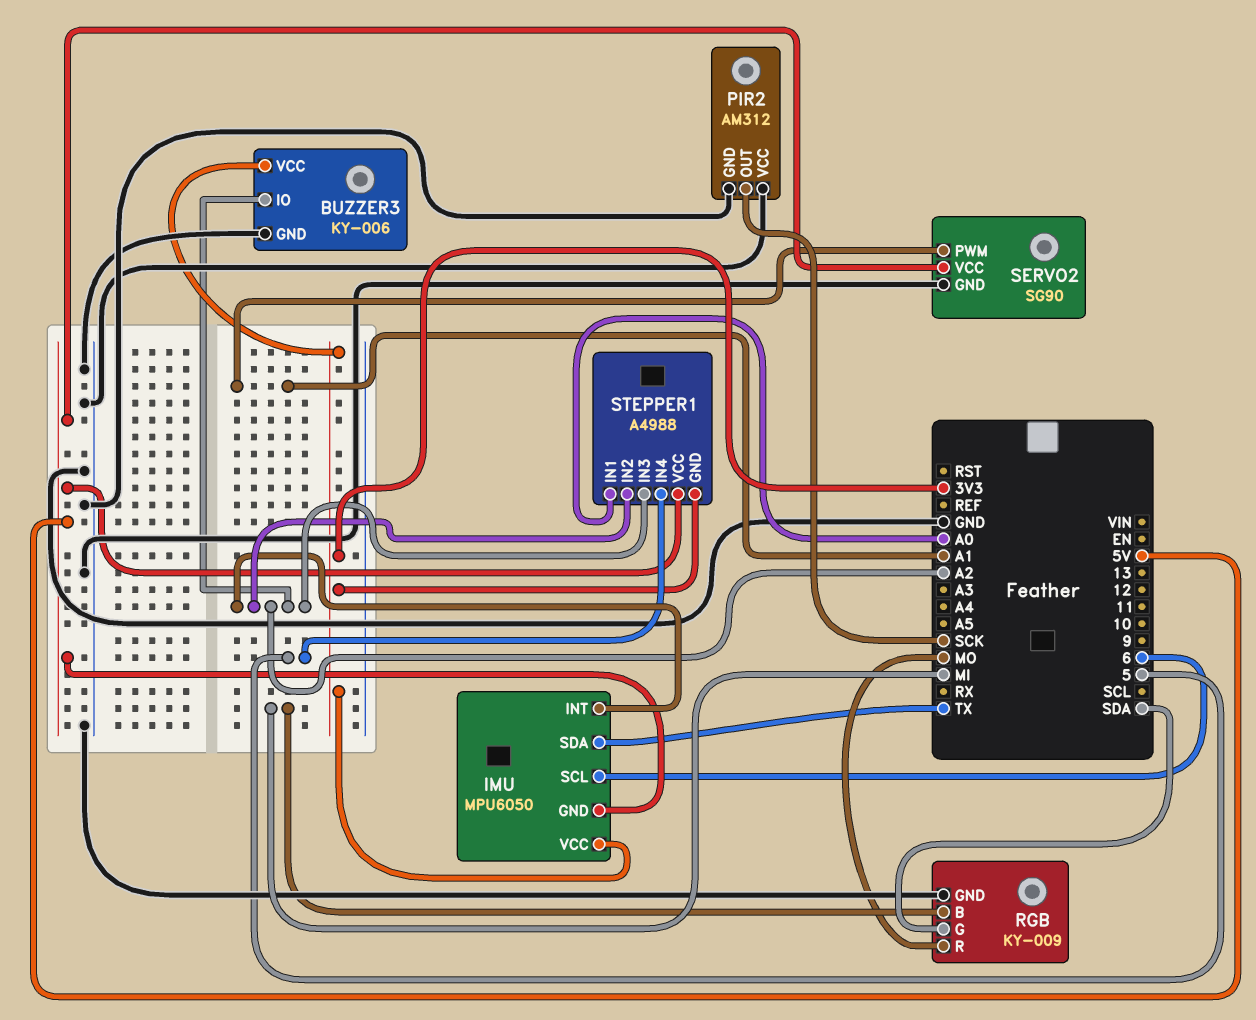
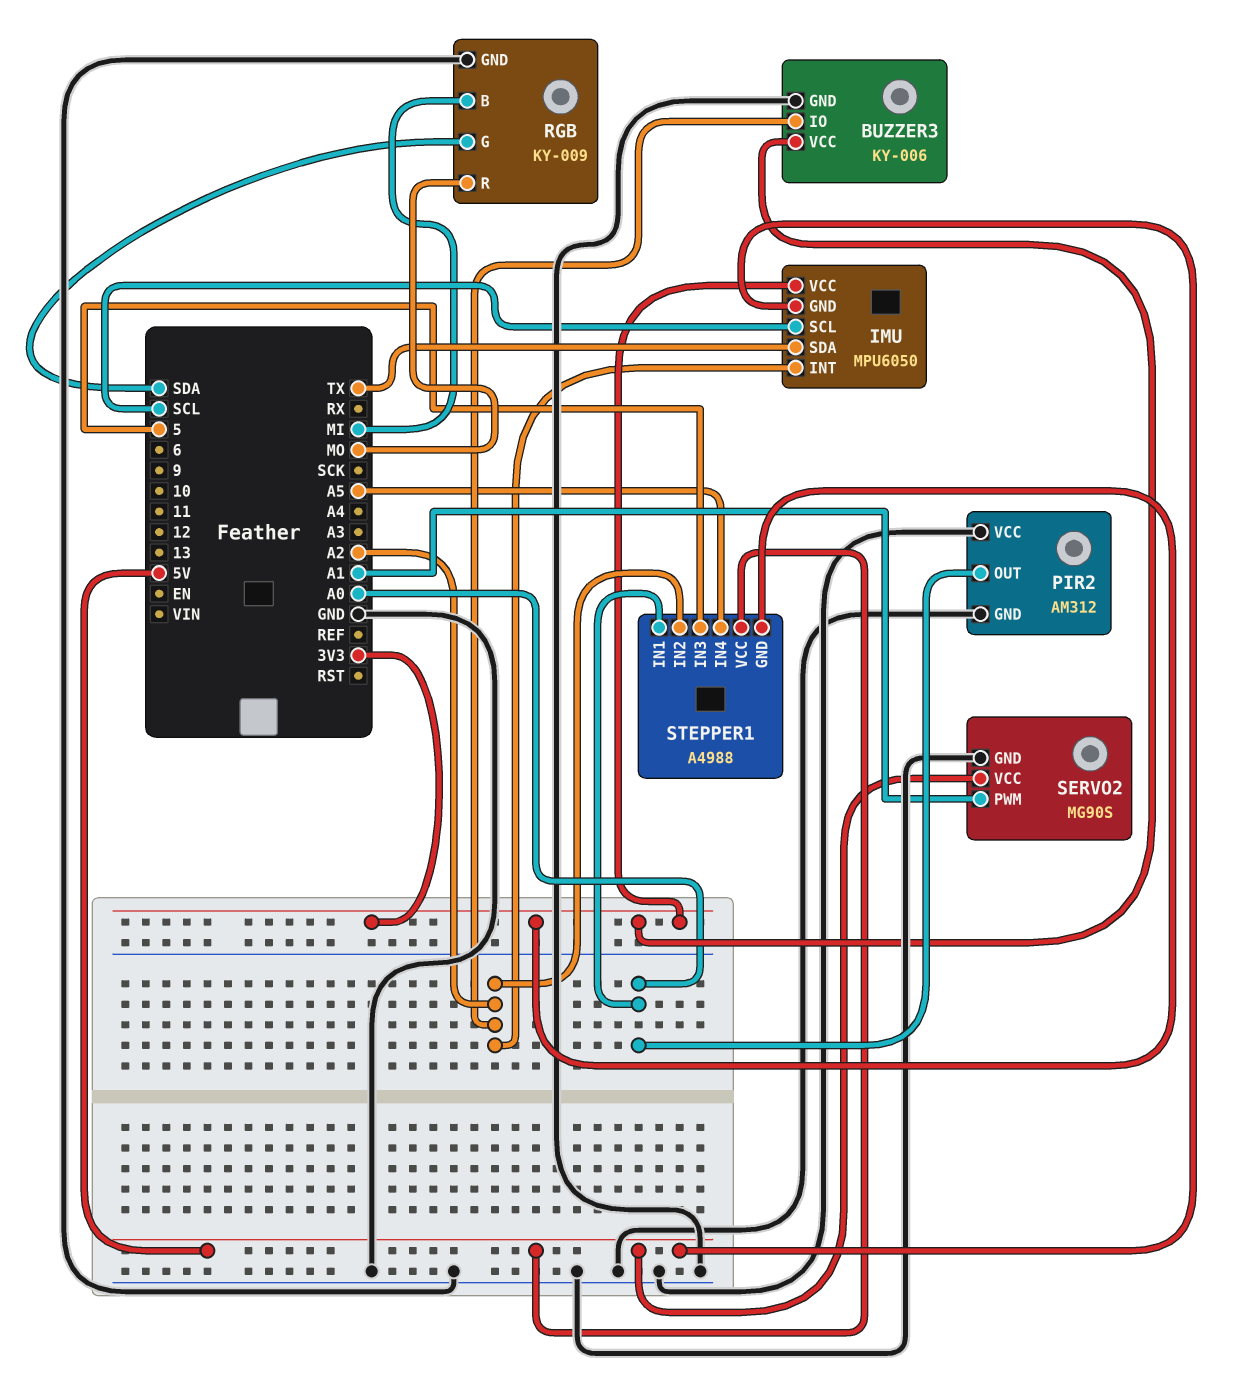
IMU pin SCL: 6 -> SCL
PIR2 pin OUT: SCK -> A0
SERVO2: SG90 -> MG90S
STEPPER1 pin IN3: A2 -> 5
STEPPER1 pin IN4: 5 -> A5

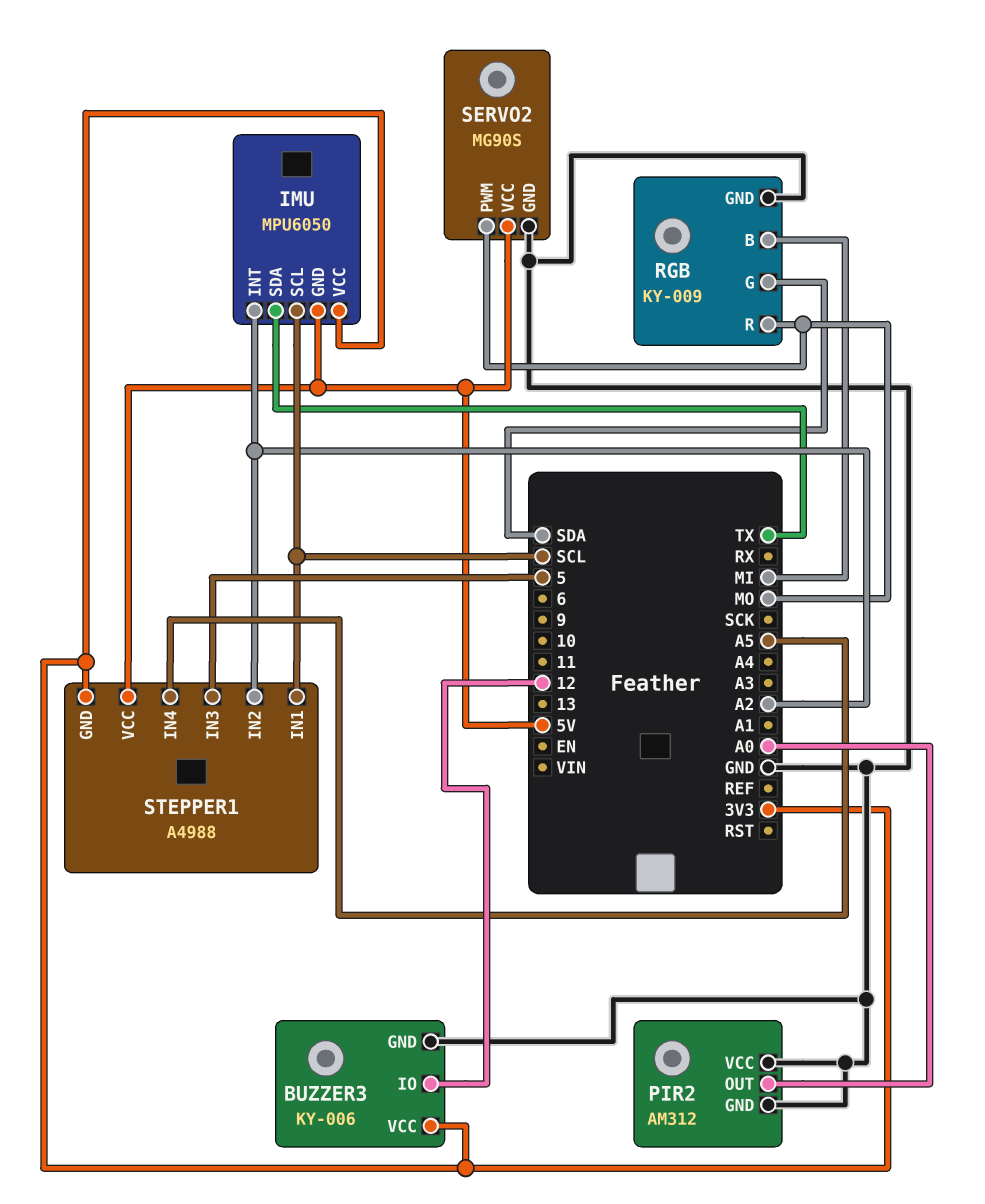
BUZZER3 pin IO: A2 -> 12
SERVO2 pin PWM: A1 -> MO
STEPPER1 pin IN1: A0 -> SCL

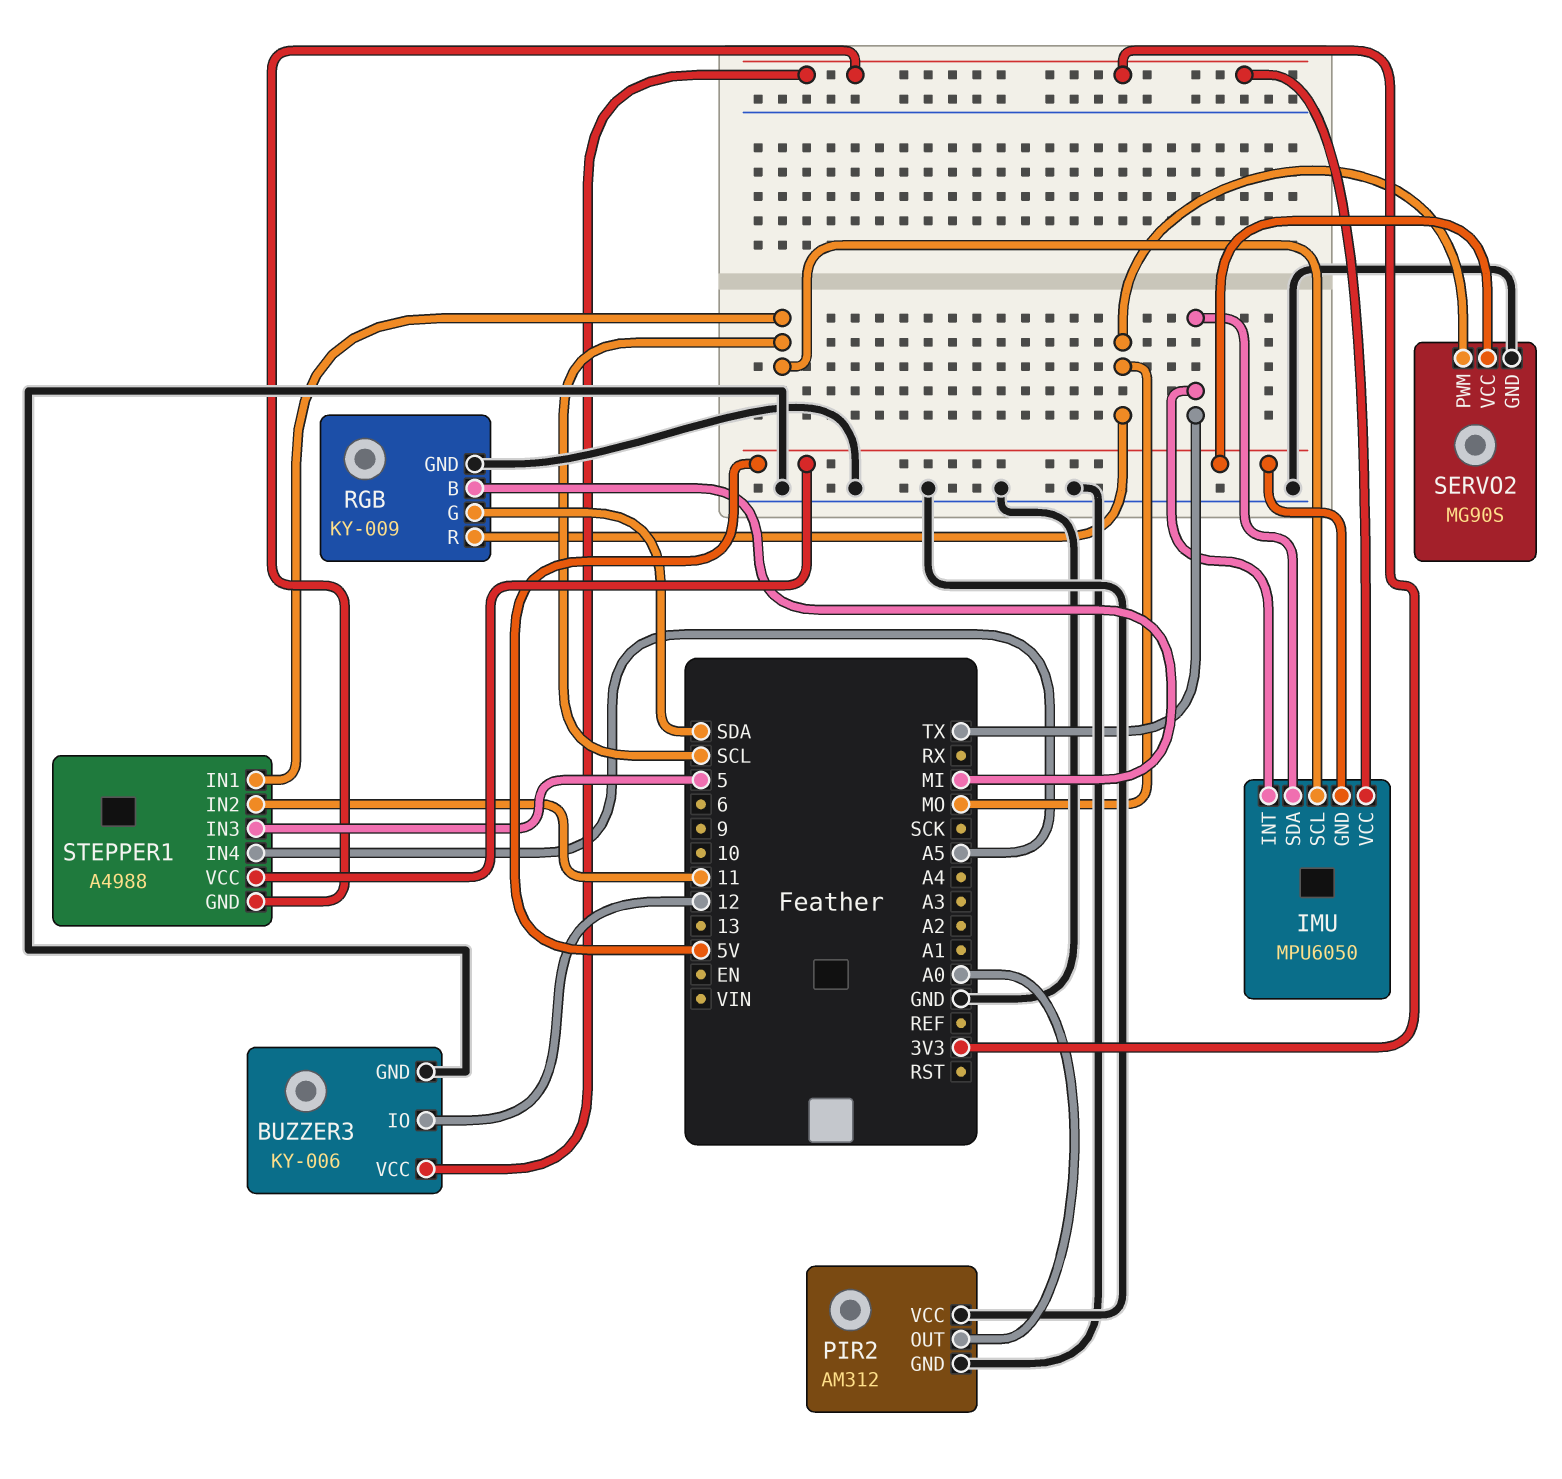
IMU pin INT: A2 -> TX
STEPPER1 pin IN2: A2 -> 11

